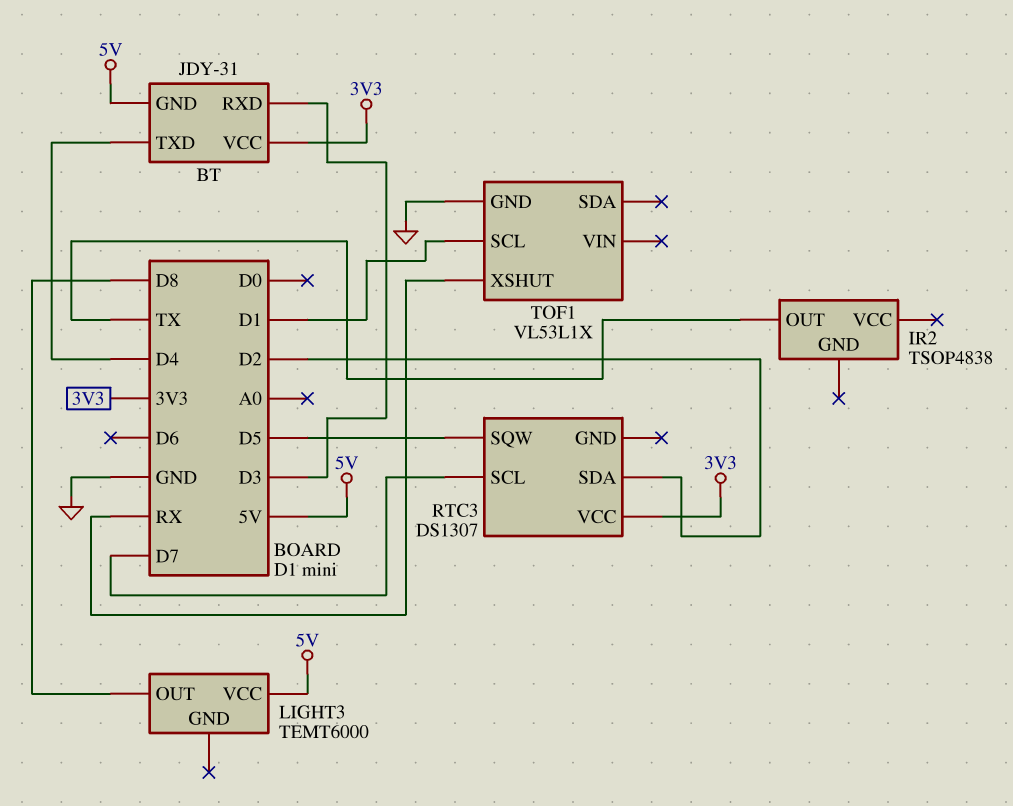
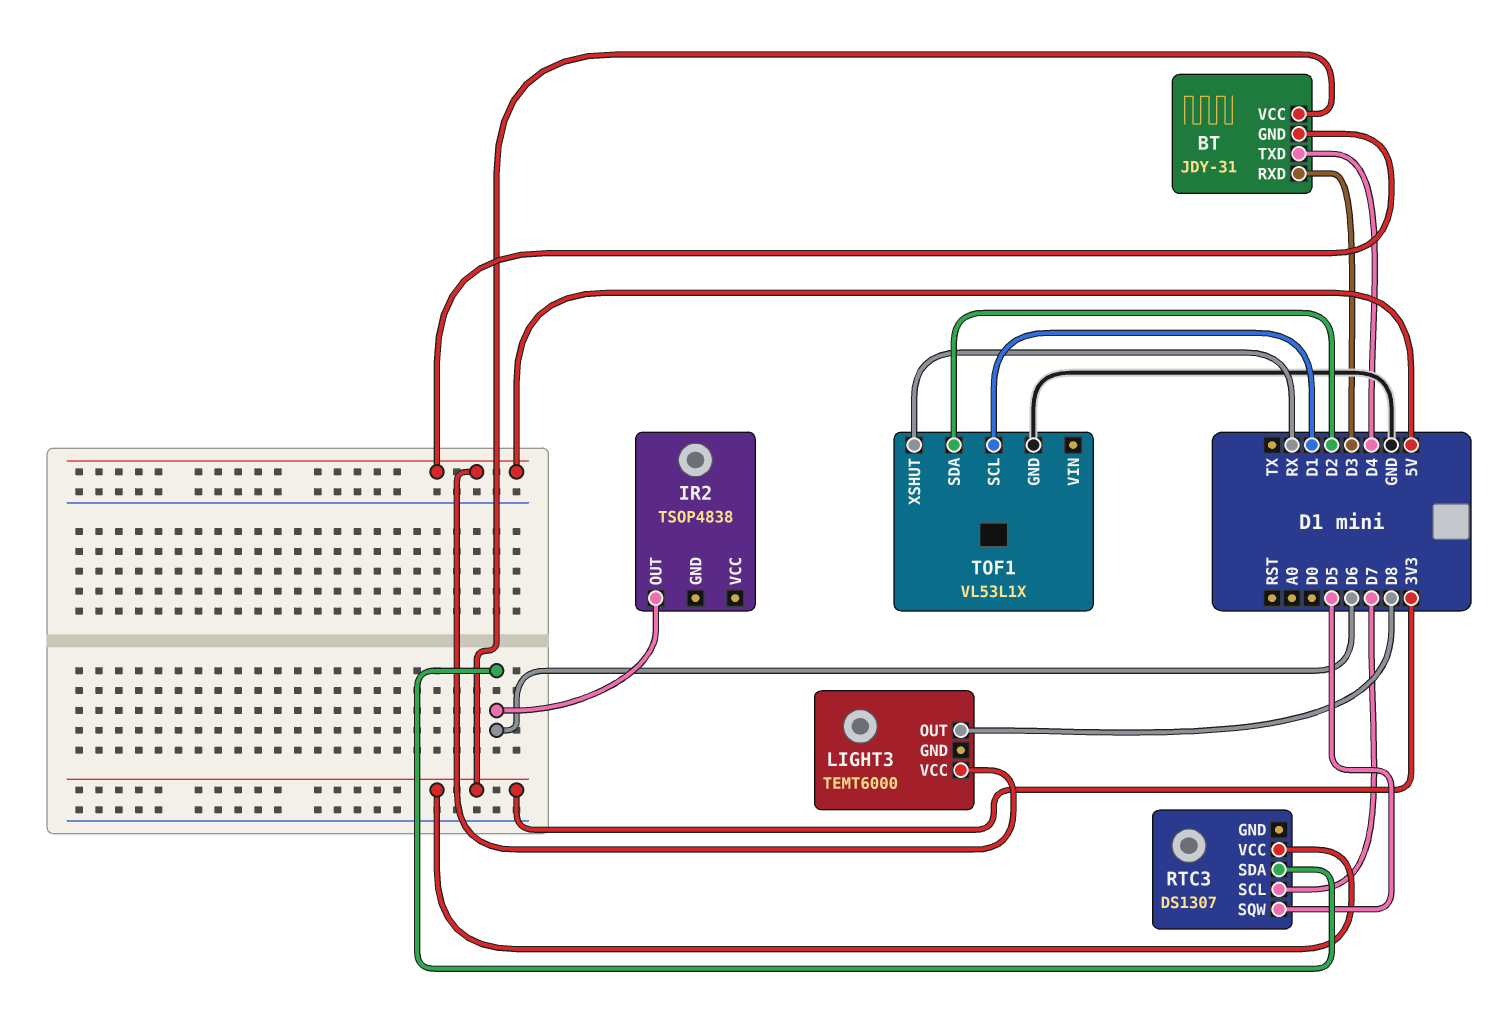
IR2 pin OUT: TX -> D6
RTC3 pin SDA: D2 -> D6
TOF1 pin SDA: none -> D2

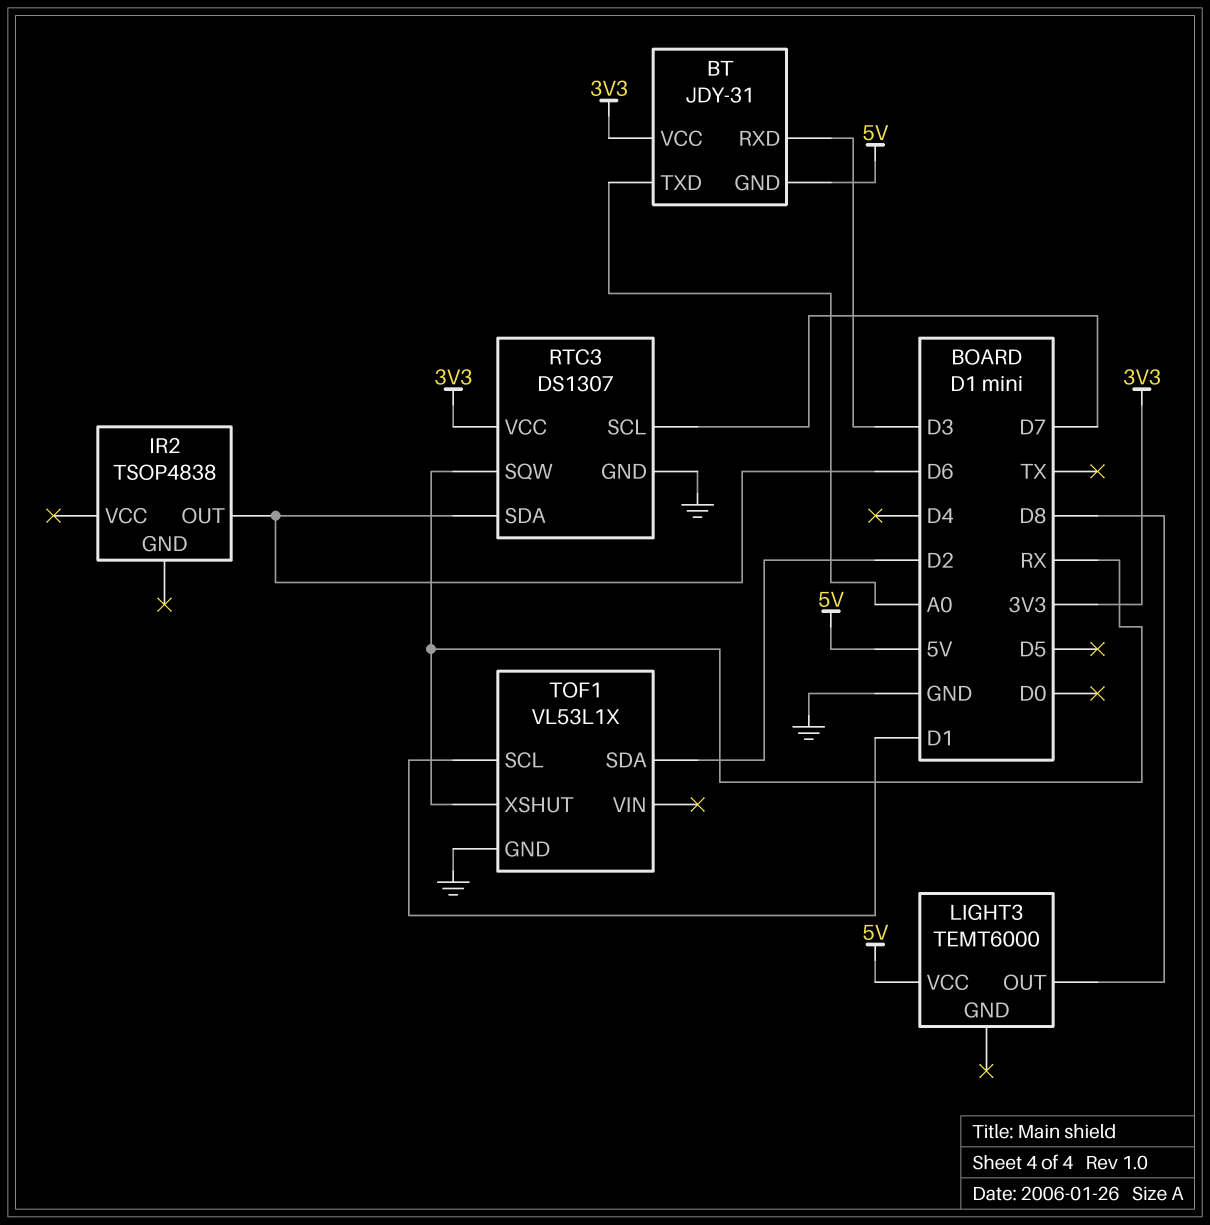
BT pin TXD: D4 -> A0
RTC3 pin GND: none -> GND
RTC3 pin SQW: D5 -> RX

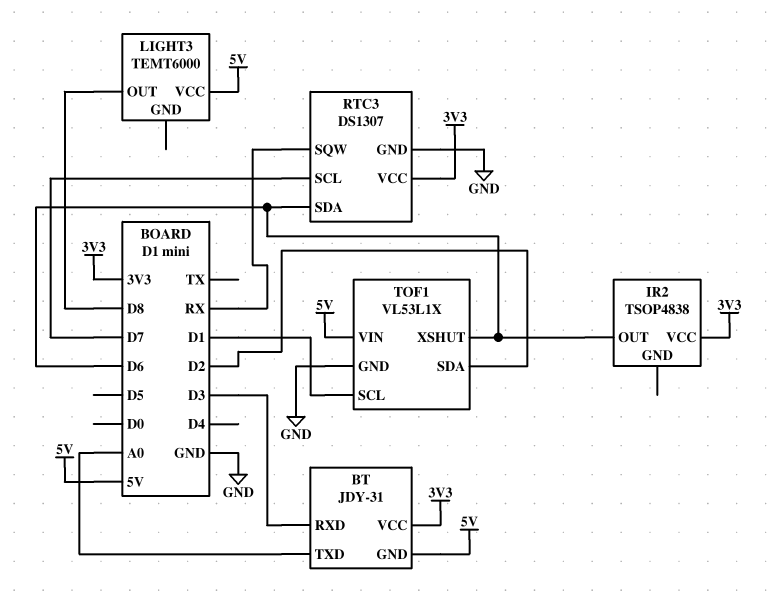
IR2 pin VCC: none -> 3V3
TOF1 pin VIN: none -> 5V
TOF1 pin XSHUT: RX -> D6

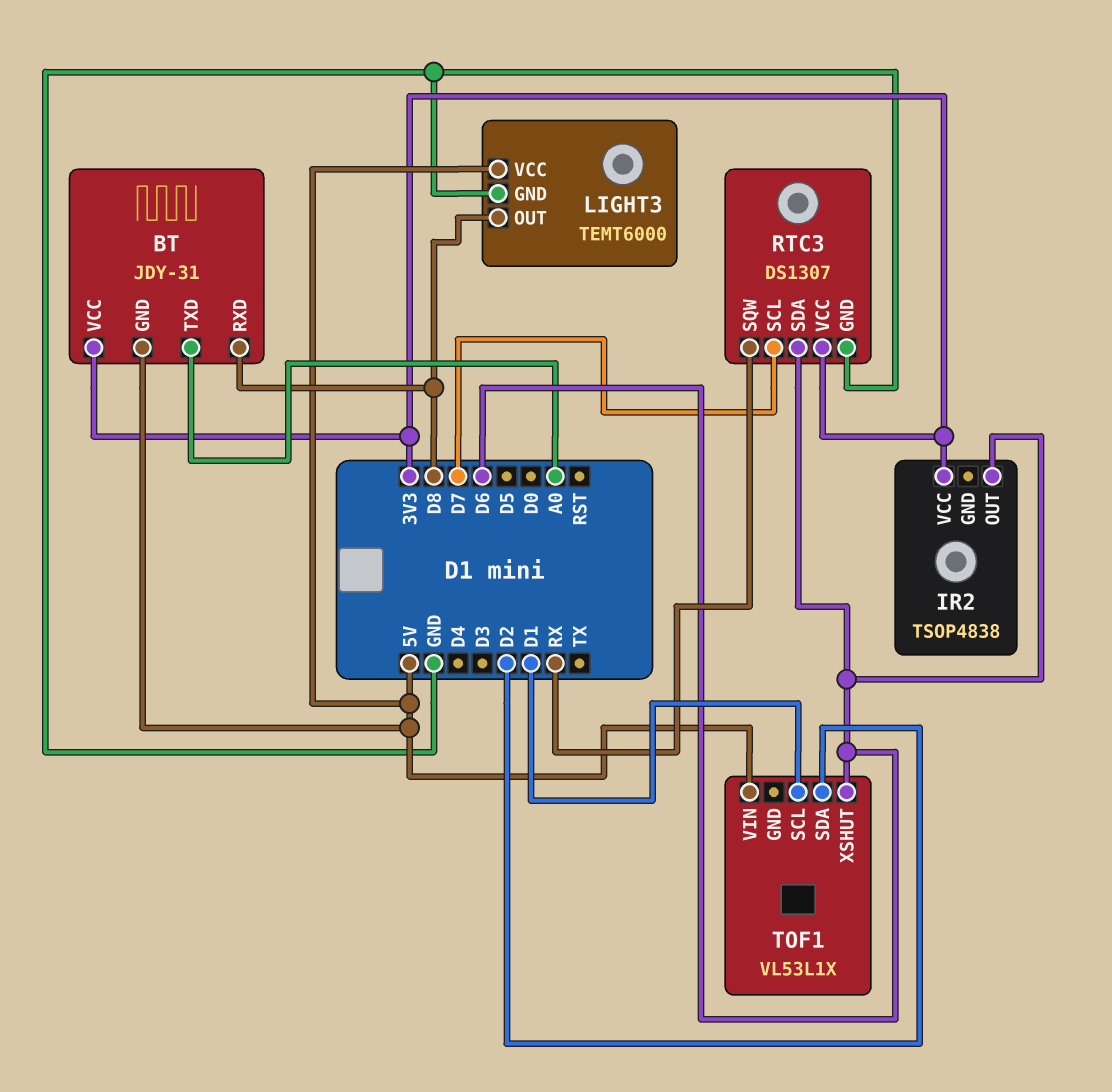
BT pin RXD: D3 -> D8
LIGHT3 pin GND: none -> GND
TOF1 pin GND: GND -> none

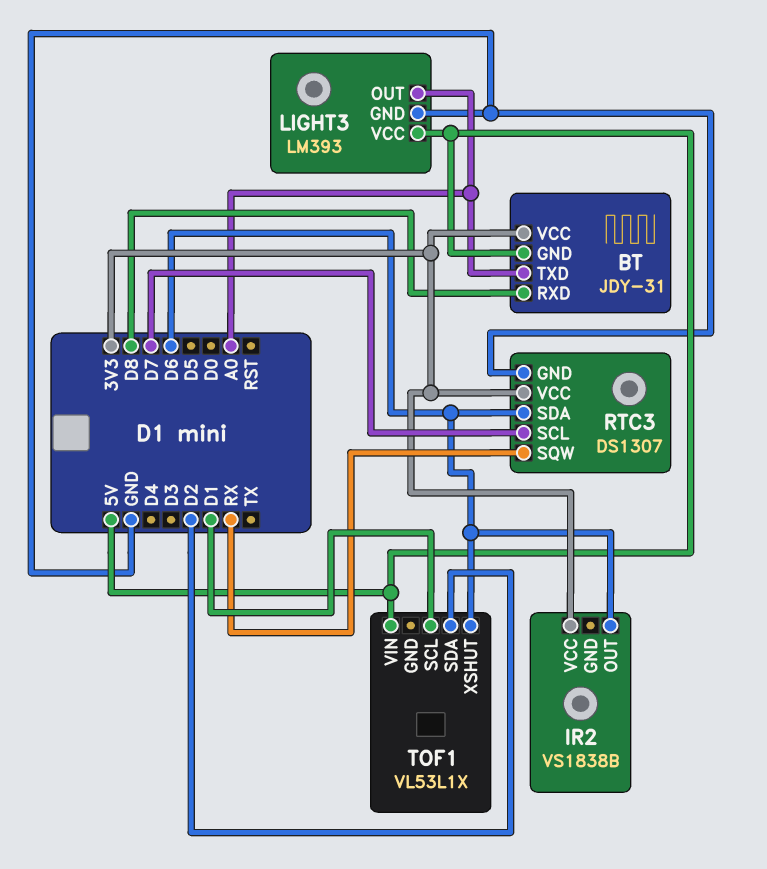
IR2: TSOP4838 -> VS1838B
LIGHT3: TEMT6000 -> LM393
LIGHT3 pin OUT: D8 -> A0

